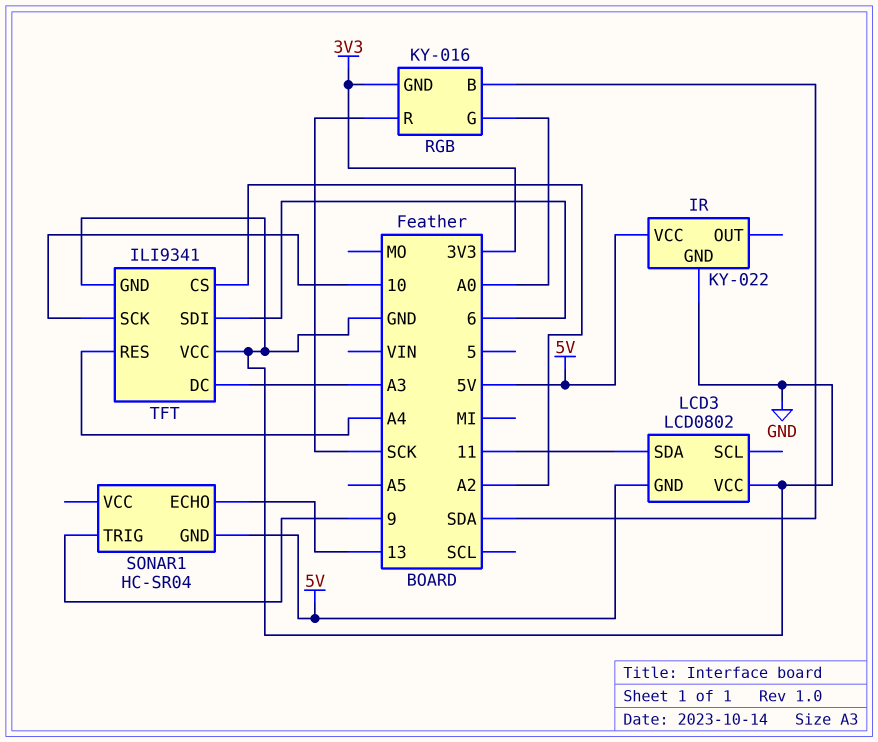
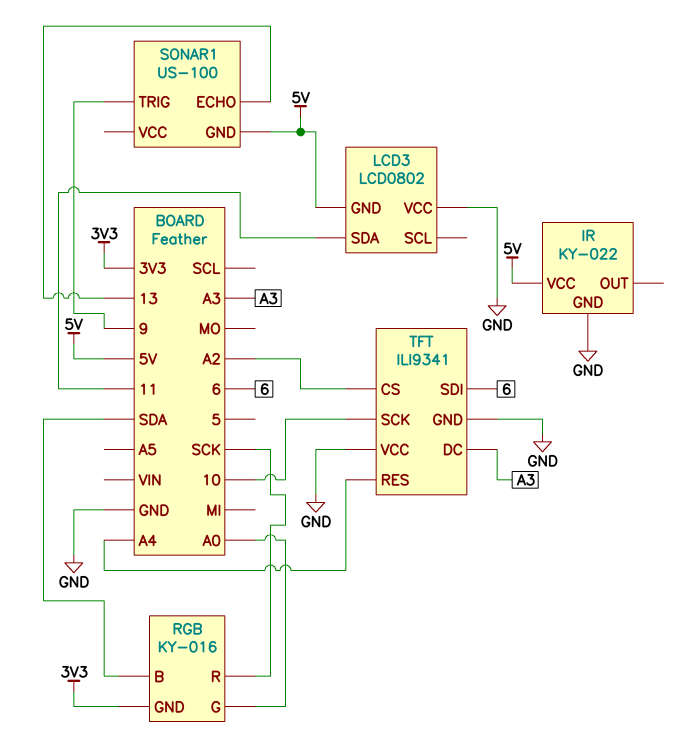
SONAR1: HC-SR04 -> US-100

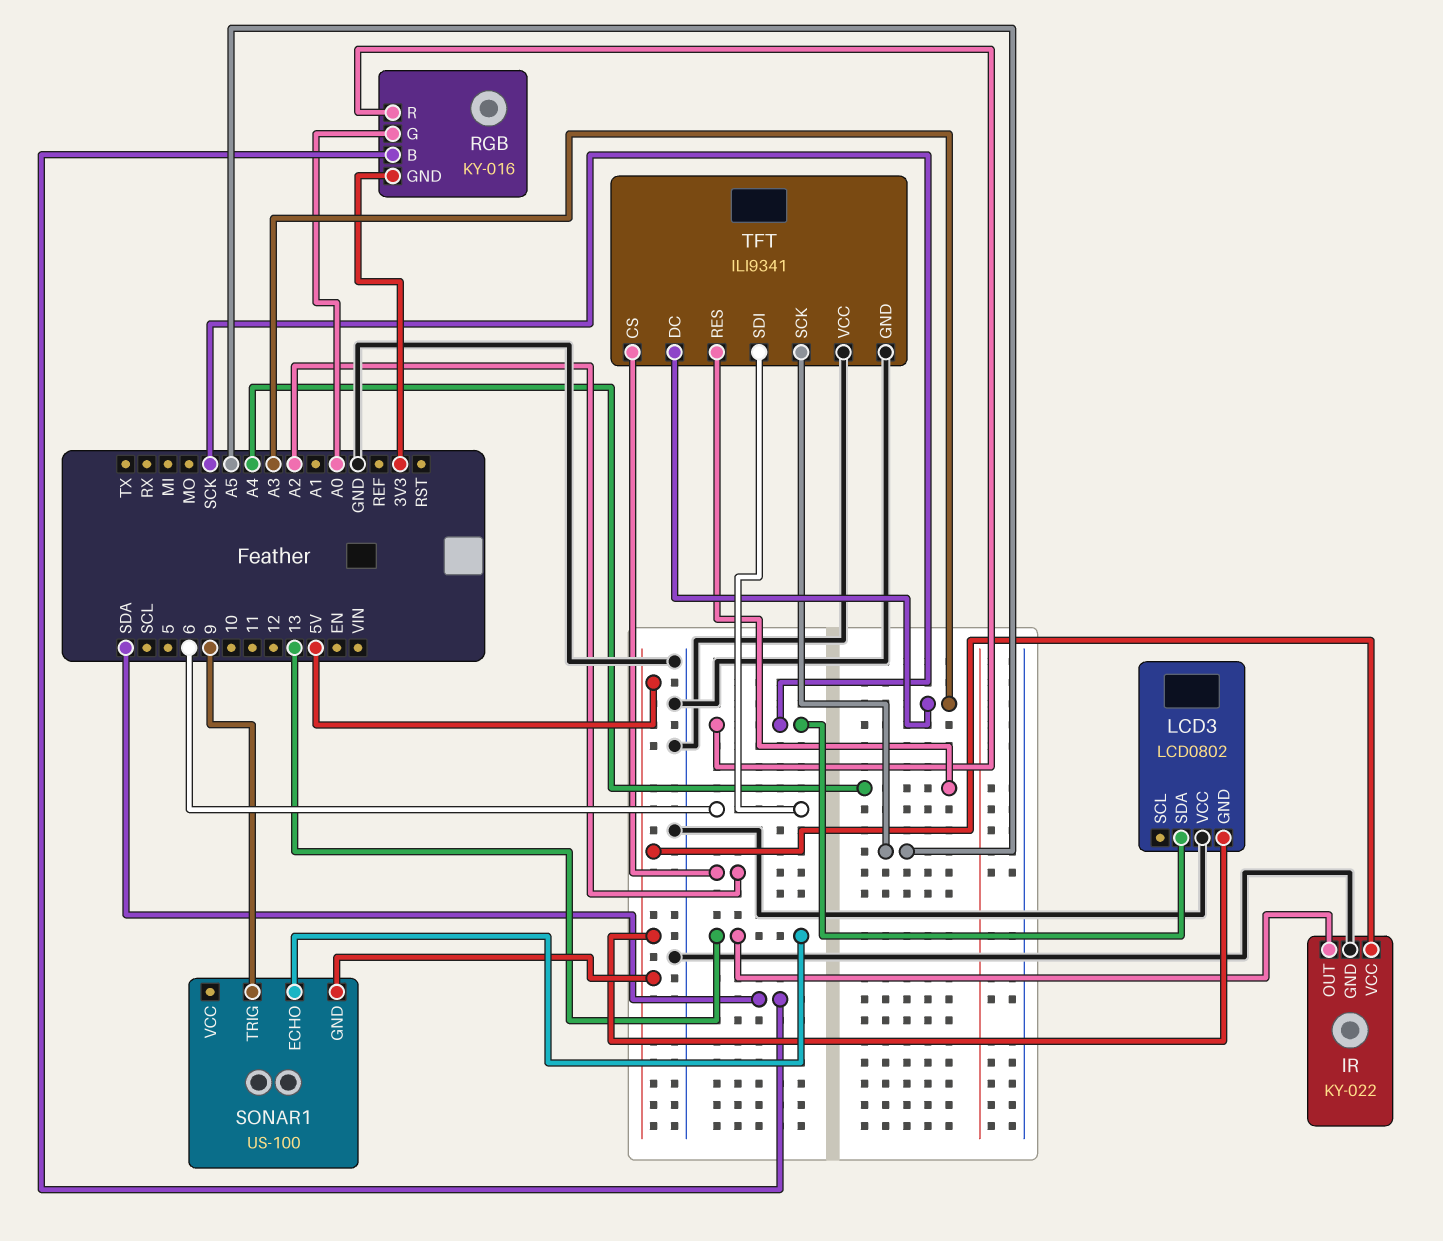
IR pin OUT: none -> 13
LCD3 pin SDA: 11 -> SCK
TFT pin SCK: 10 -> A5

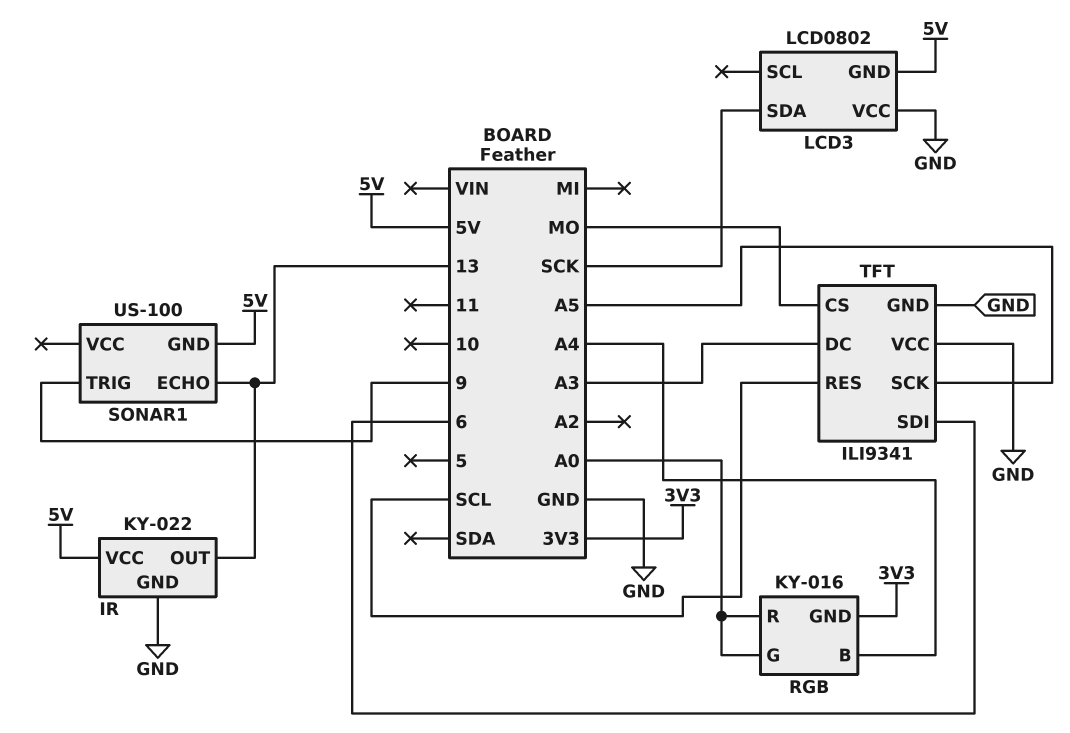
RGB pin B: SDA -> A4
RGB pin R: SCK -> A0
TFT pin CS: A2 -> MO
TFT pin RES: A4 -> SCL

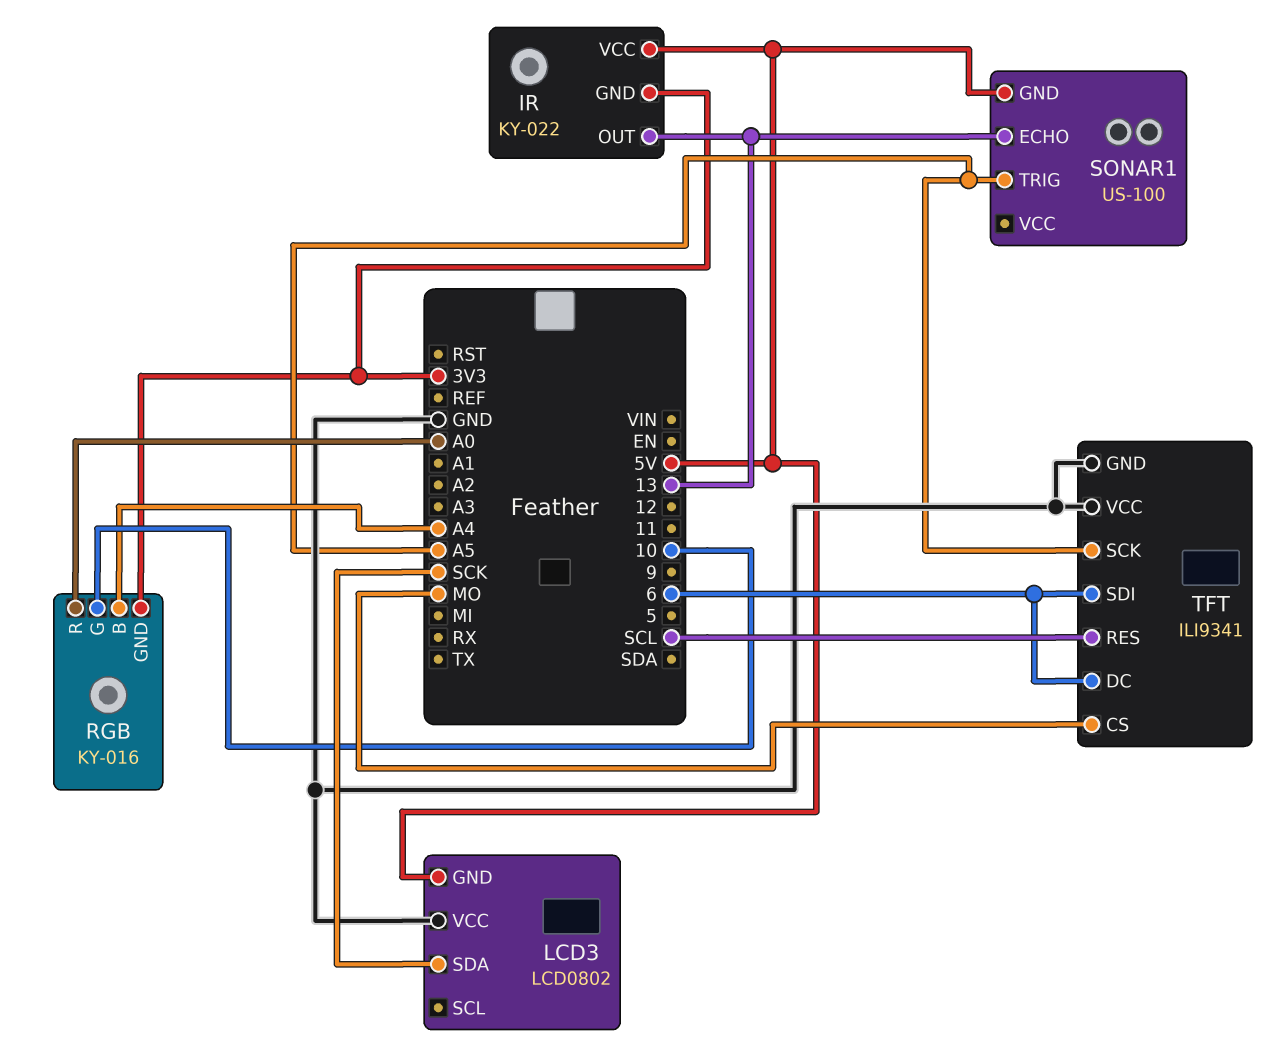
IR pin GND: GND -> 3V3
RGB pin G: A0 -> 10
SONAR1 pin TRIG: 9 -> A5
TFT pin DC: A3 -> 6

